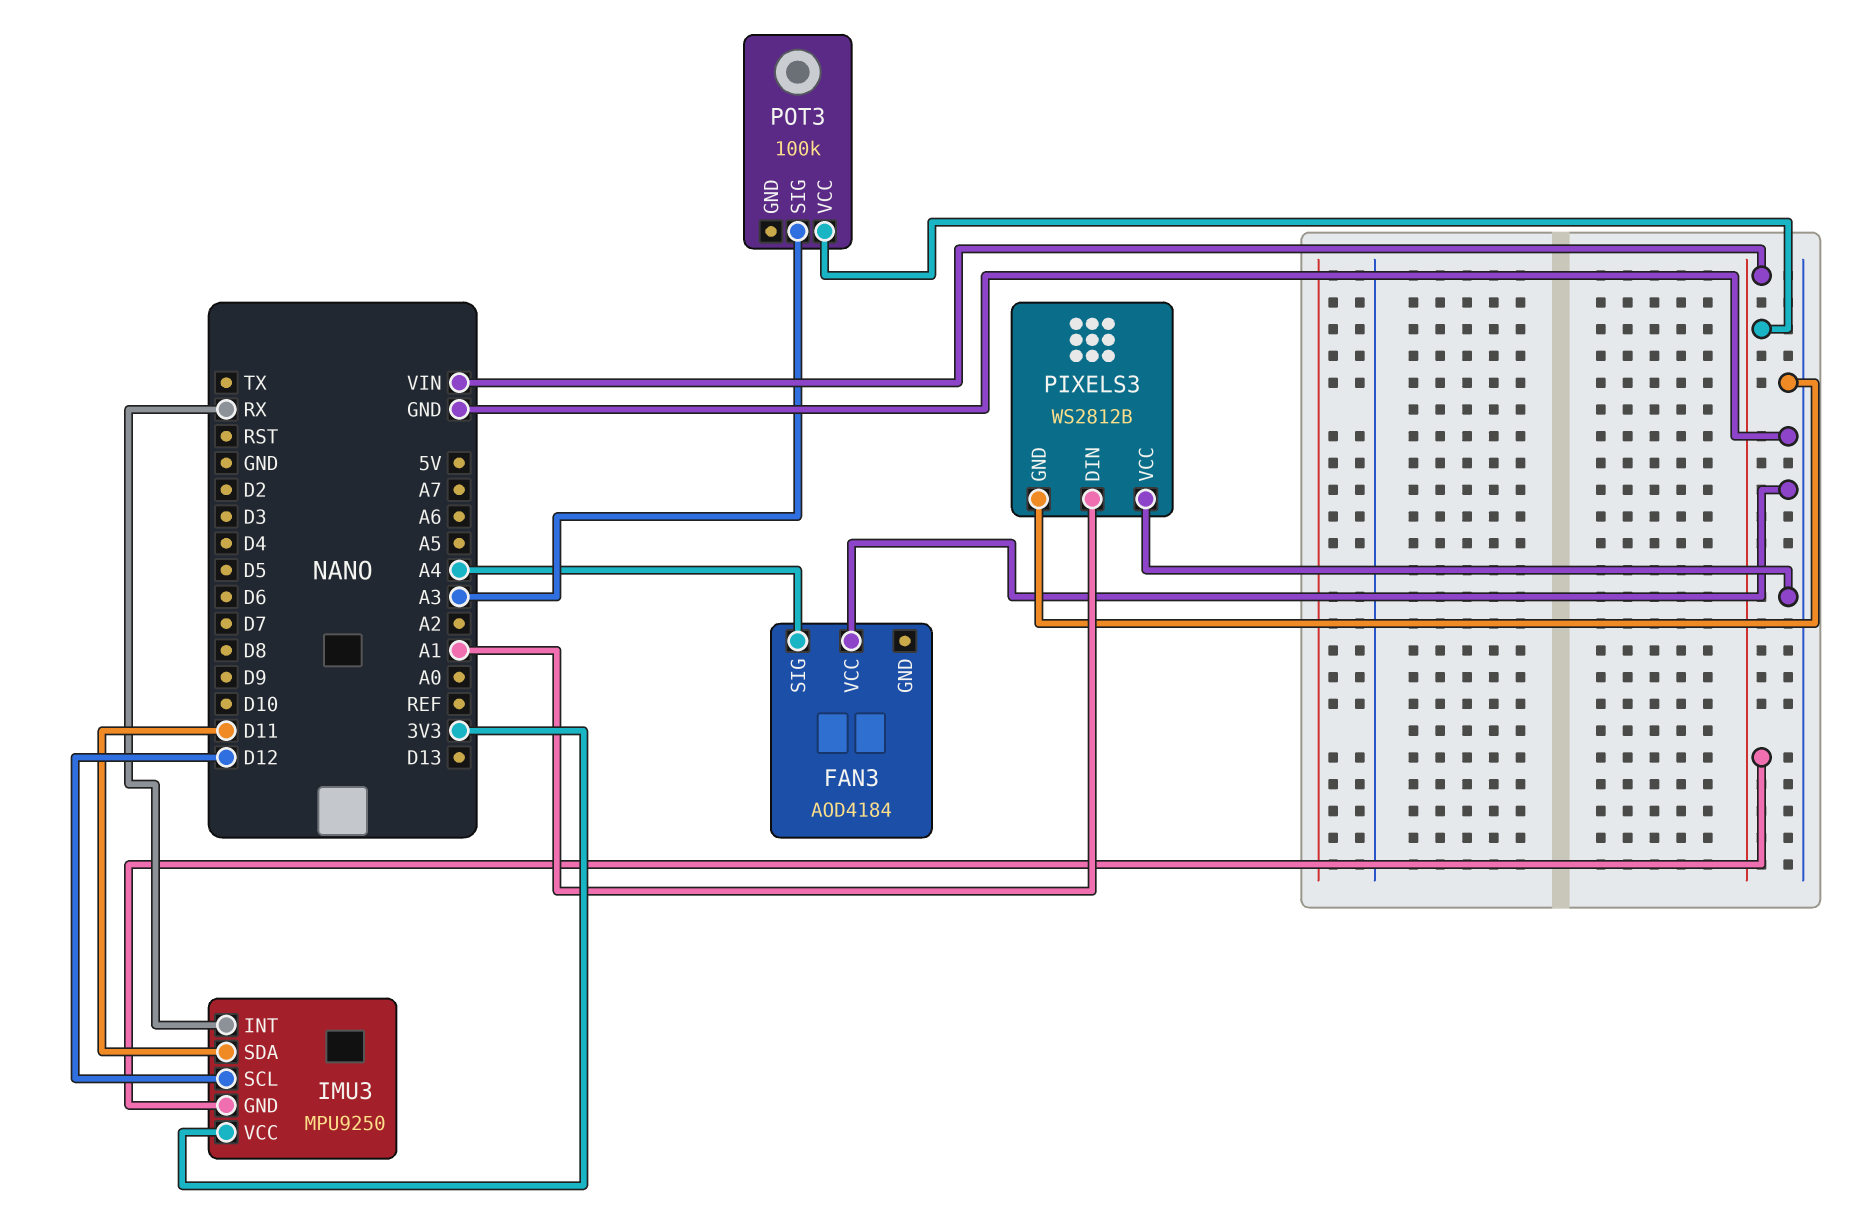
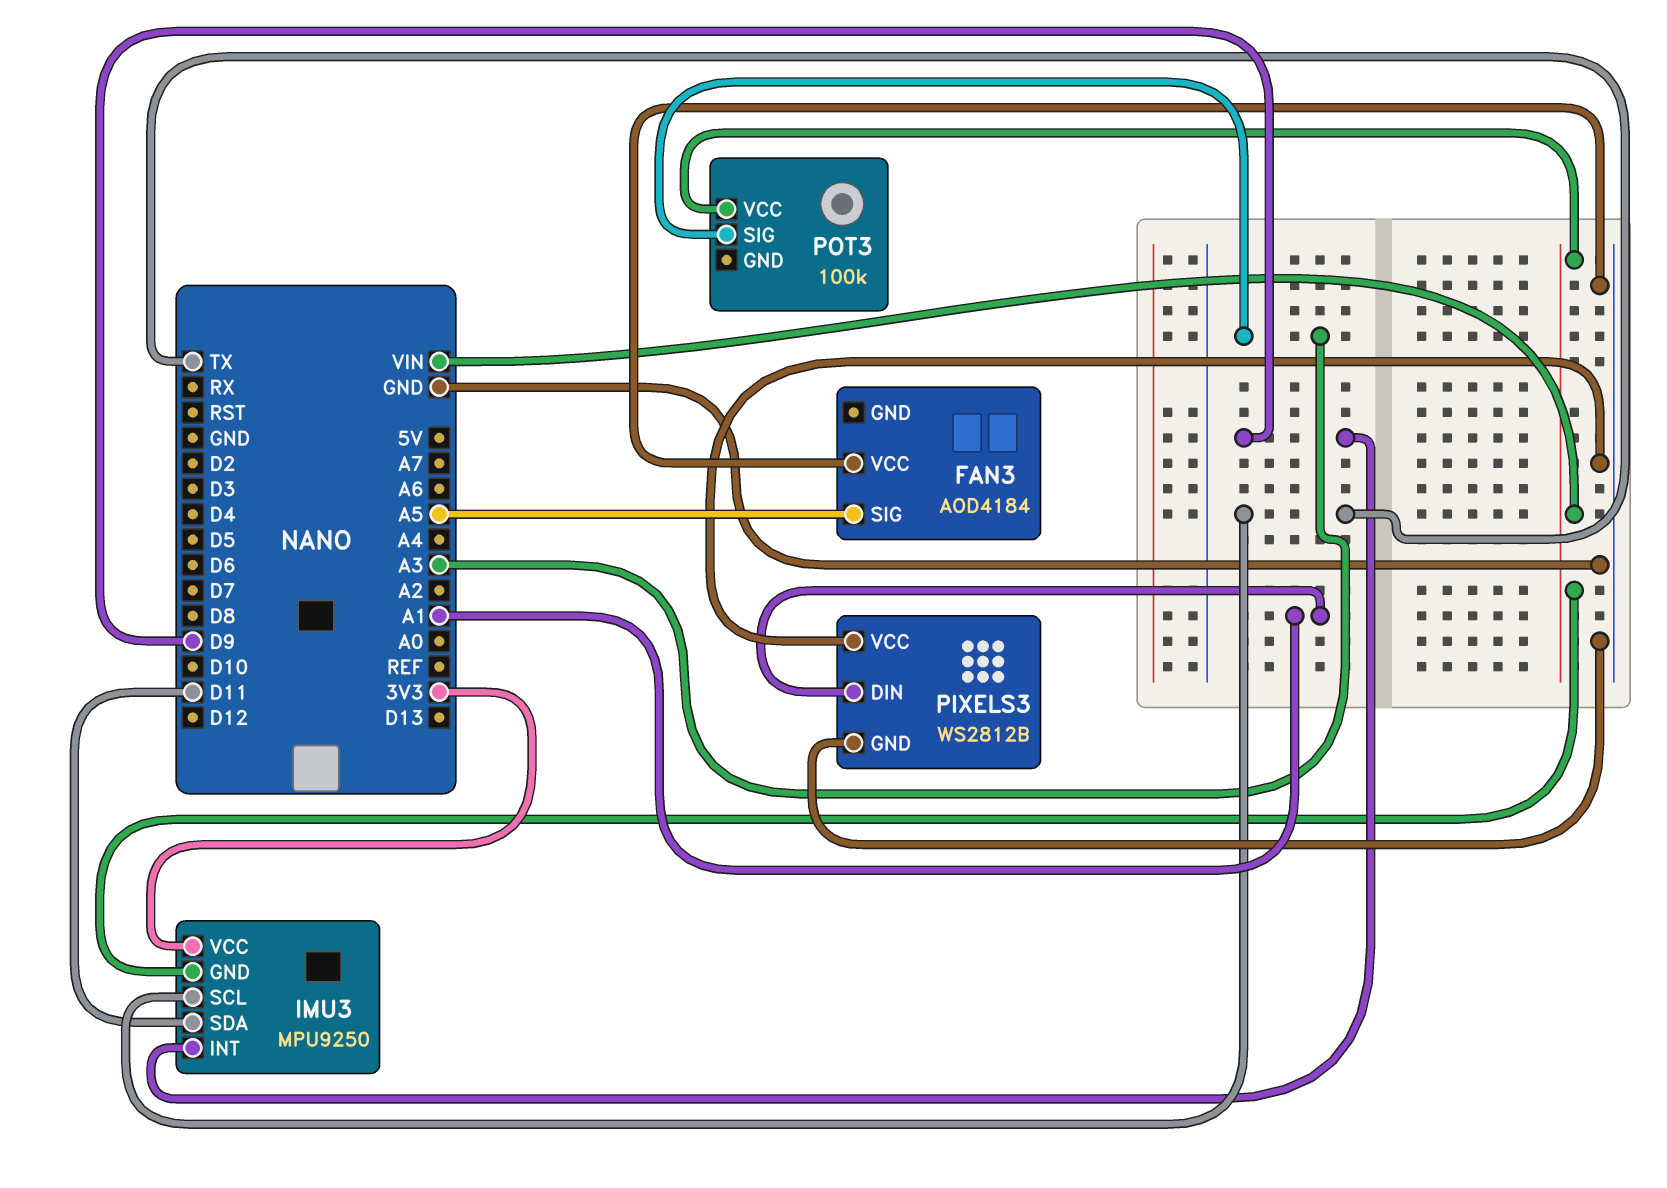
FAN3 pin SIG: A4 -> A5
IMU3 pin INT: RX -> D9
IMU3 pin SCL: D12 -> TX

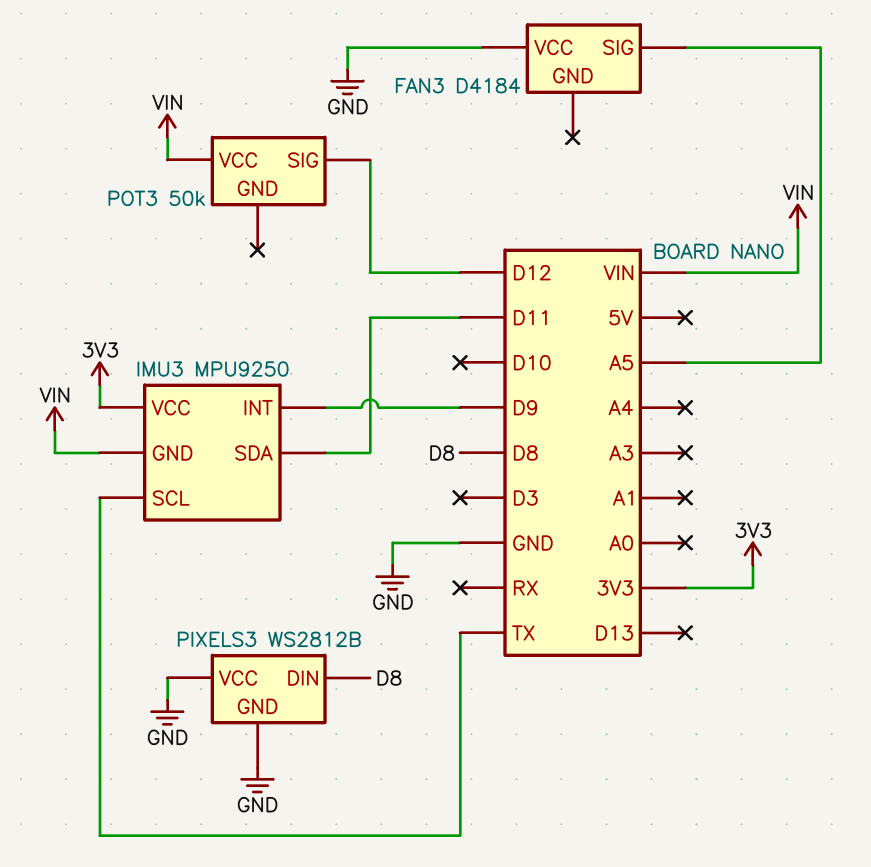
FAN3: AOD4184 -> D4184
PIXELS3 pin DIN: A1 -> D8
POT3: 100k -> 50k
POT3 pin SIG: A3 -> D12

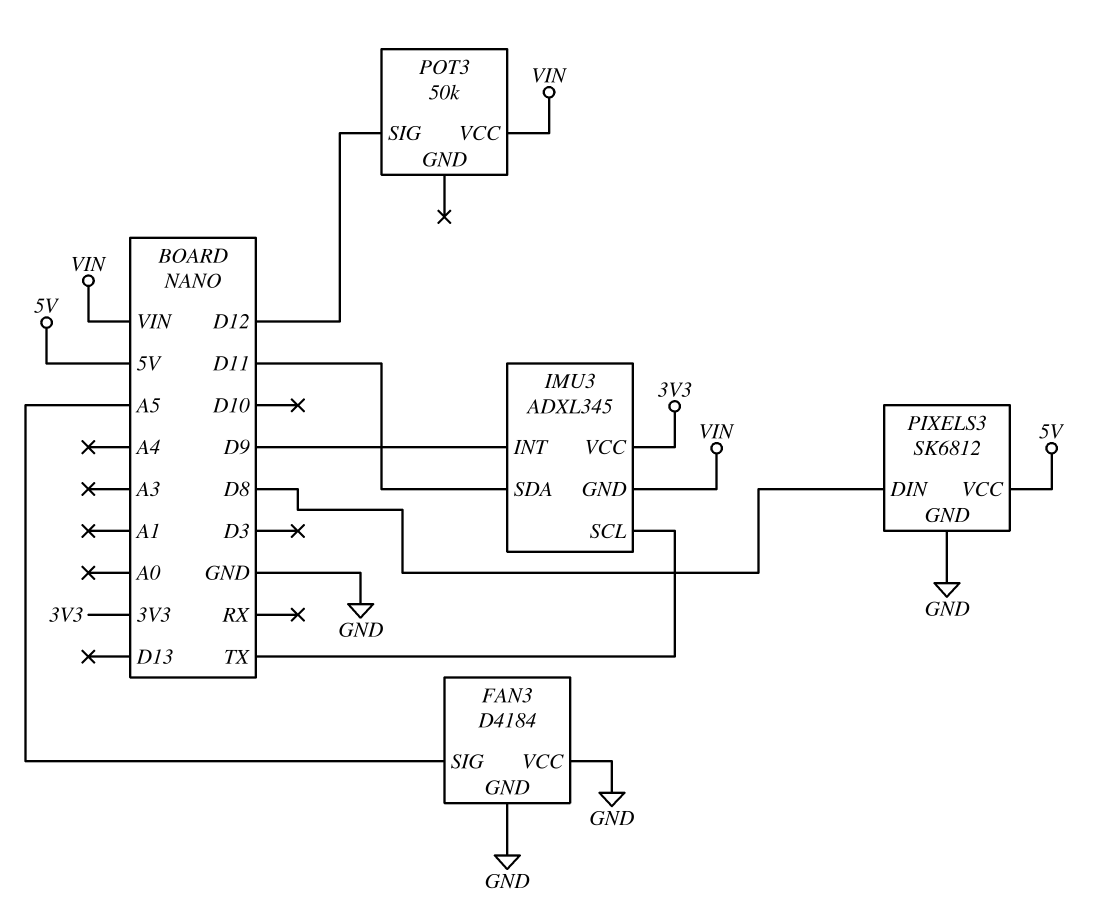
FAN3 pin GND: none -> GND
IMU3: MPU9250 -> ADXL345
PIXELS3: WS2812B -> SK6812
PIXELS3 pin VCC: GND -> 5V

